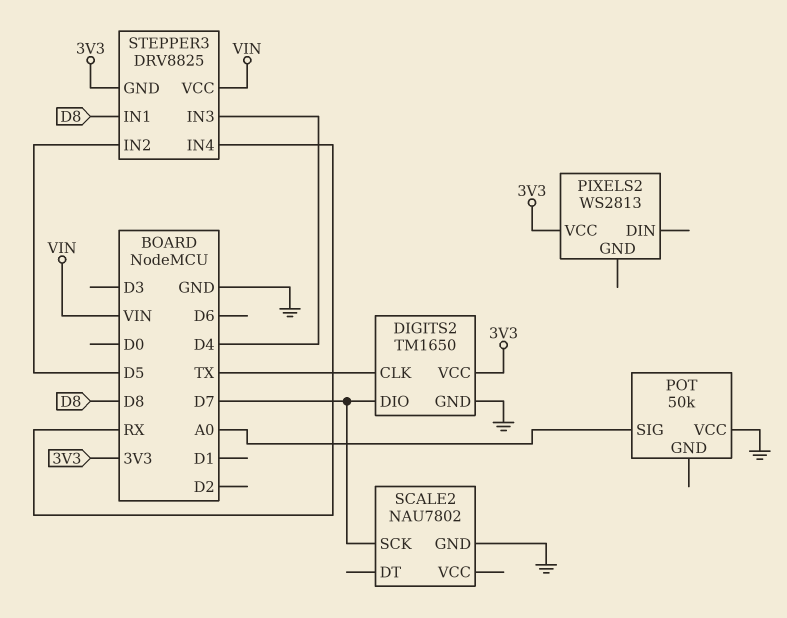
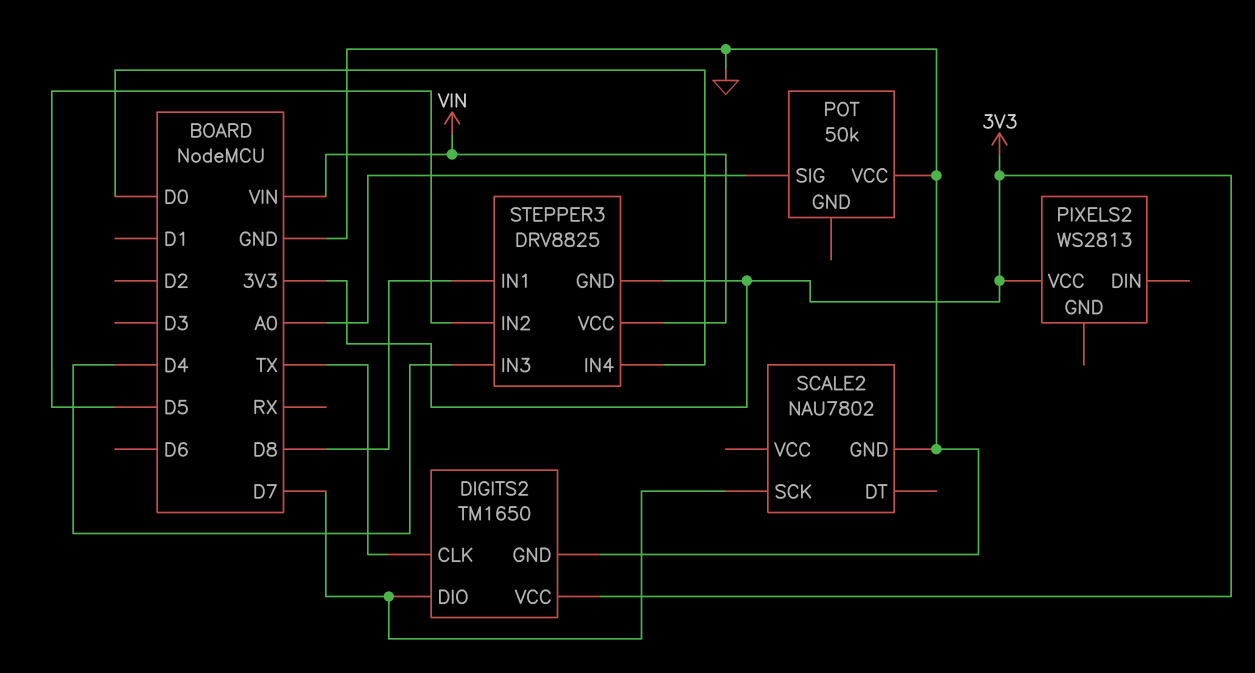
STEPPER3 pin IN4: RX -> D0

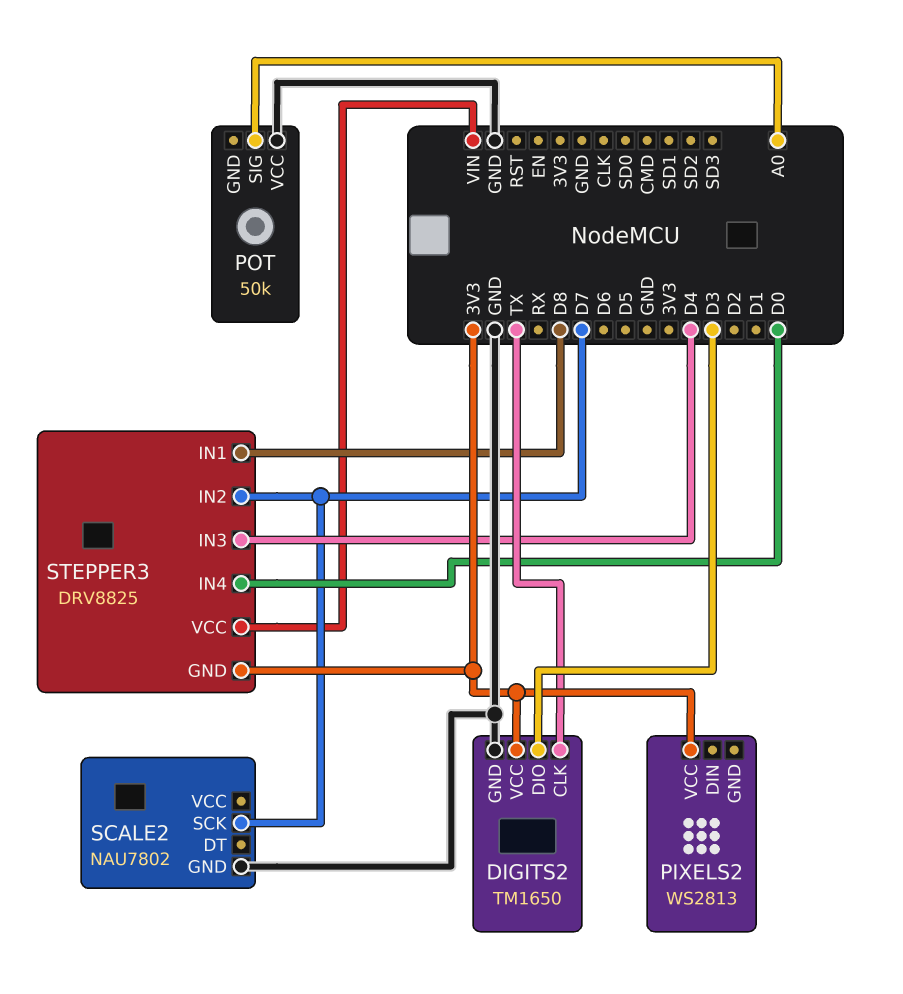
DIGITS2 pin DIO: D7 -> D3
STEPPER3 pin IN2: D5 -> D7

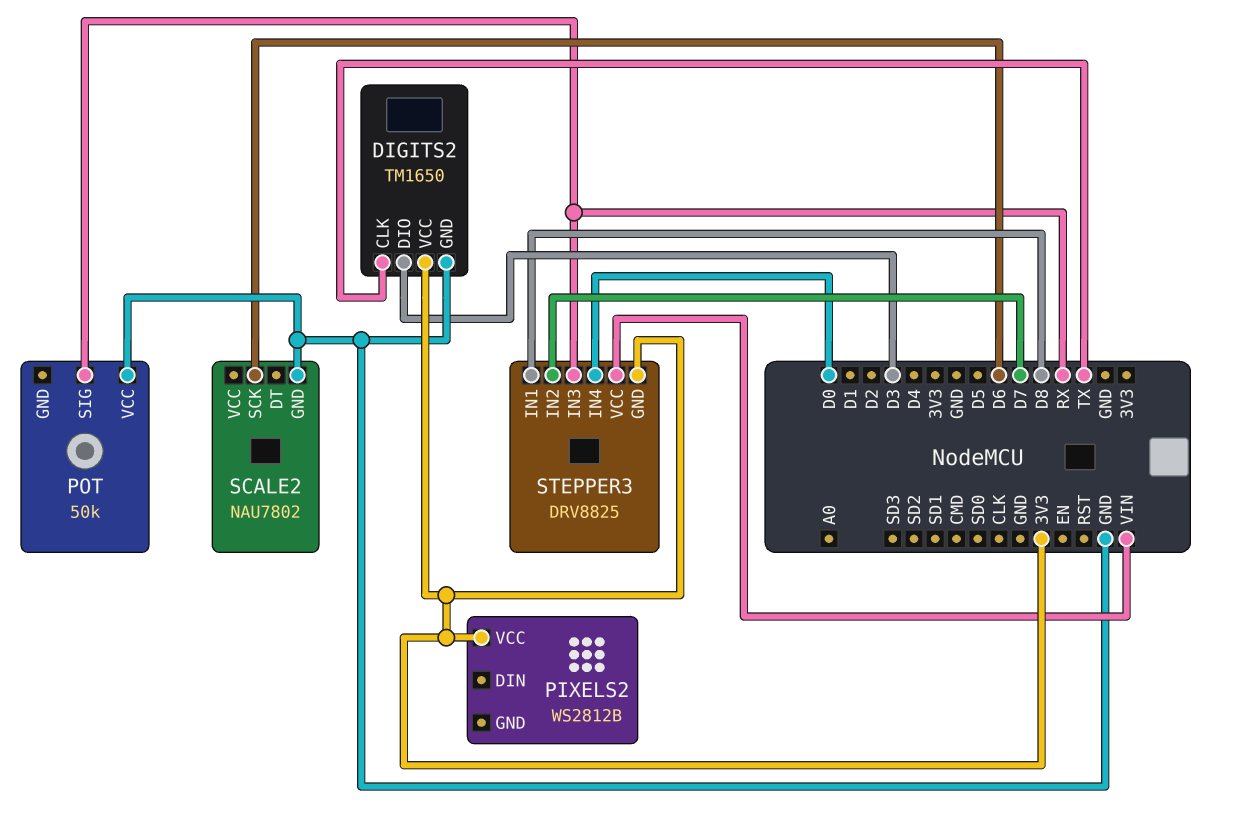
PIXELS2: WS2813 -> WS2812B
POT pin SIG: A0 -> RX
SCALE2 pin SCK: D7 -> D6
STEPPER3 pin IN3: D4 -> RX

